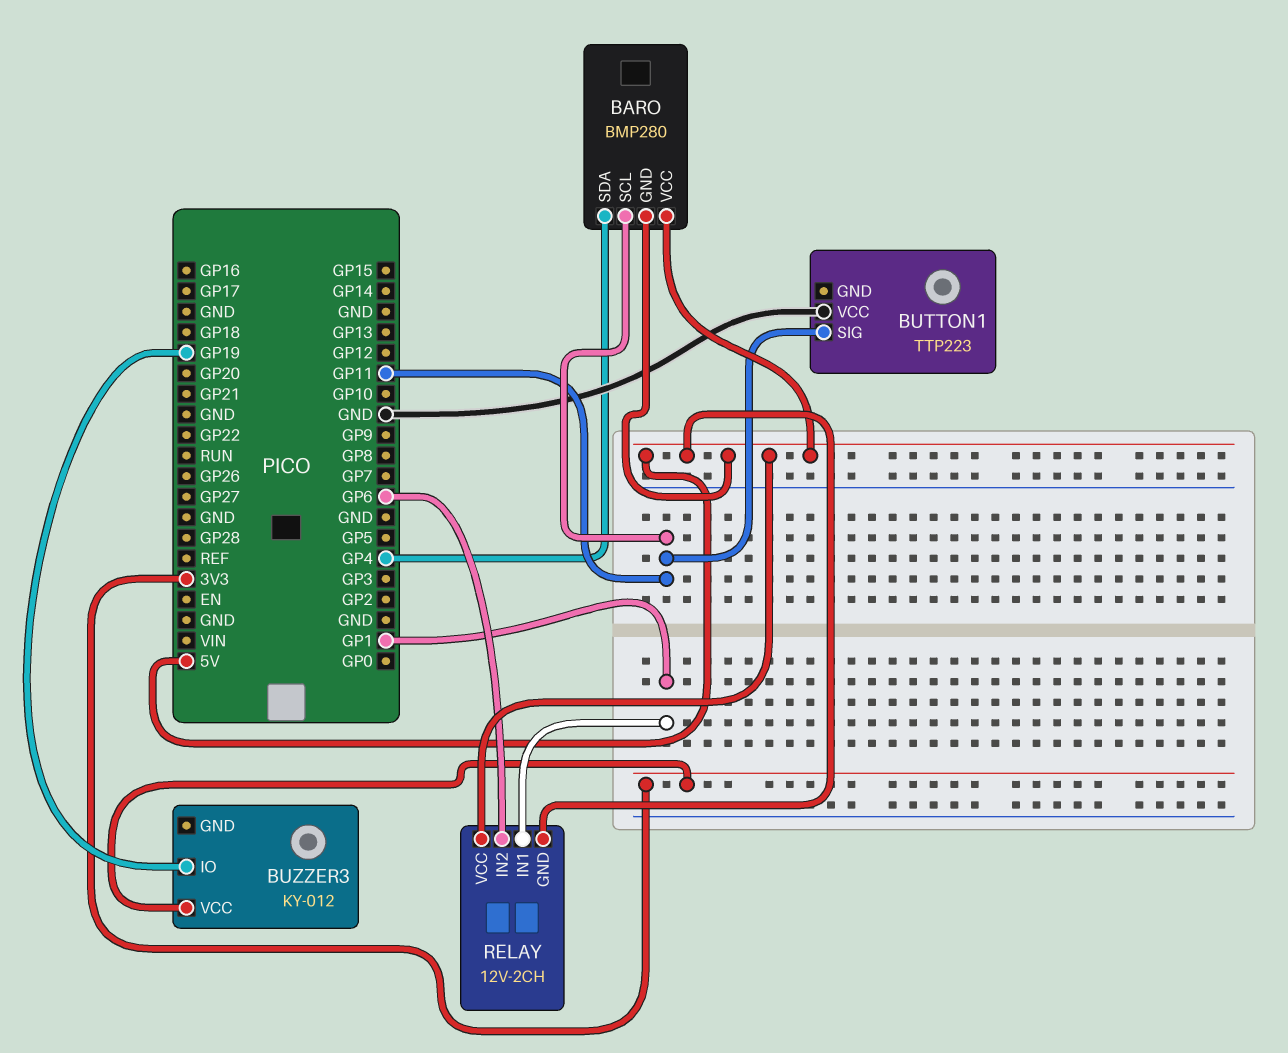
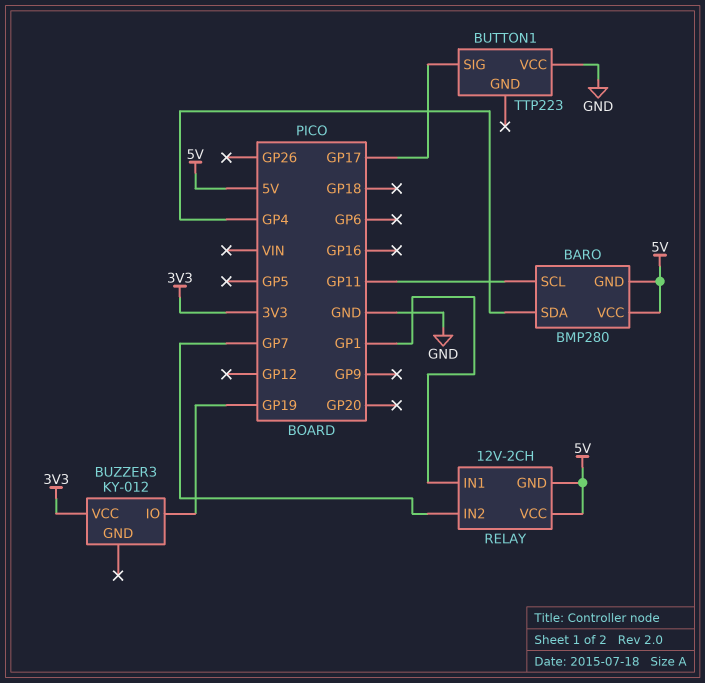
BUTTON1 pin SIG: GP11 -> GP17
RELAY pin IN2: GP6 -> GP7

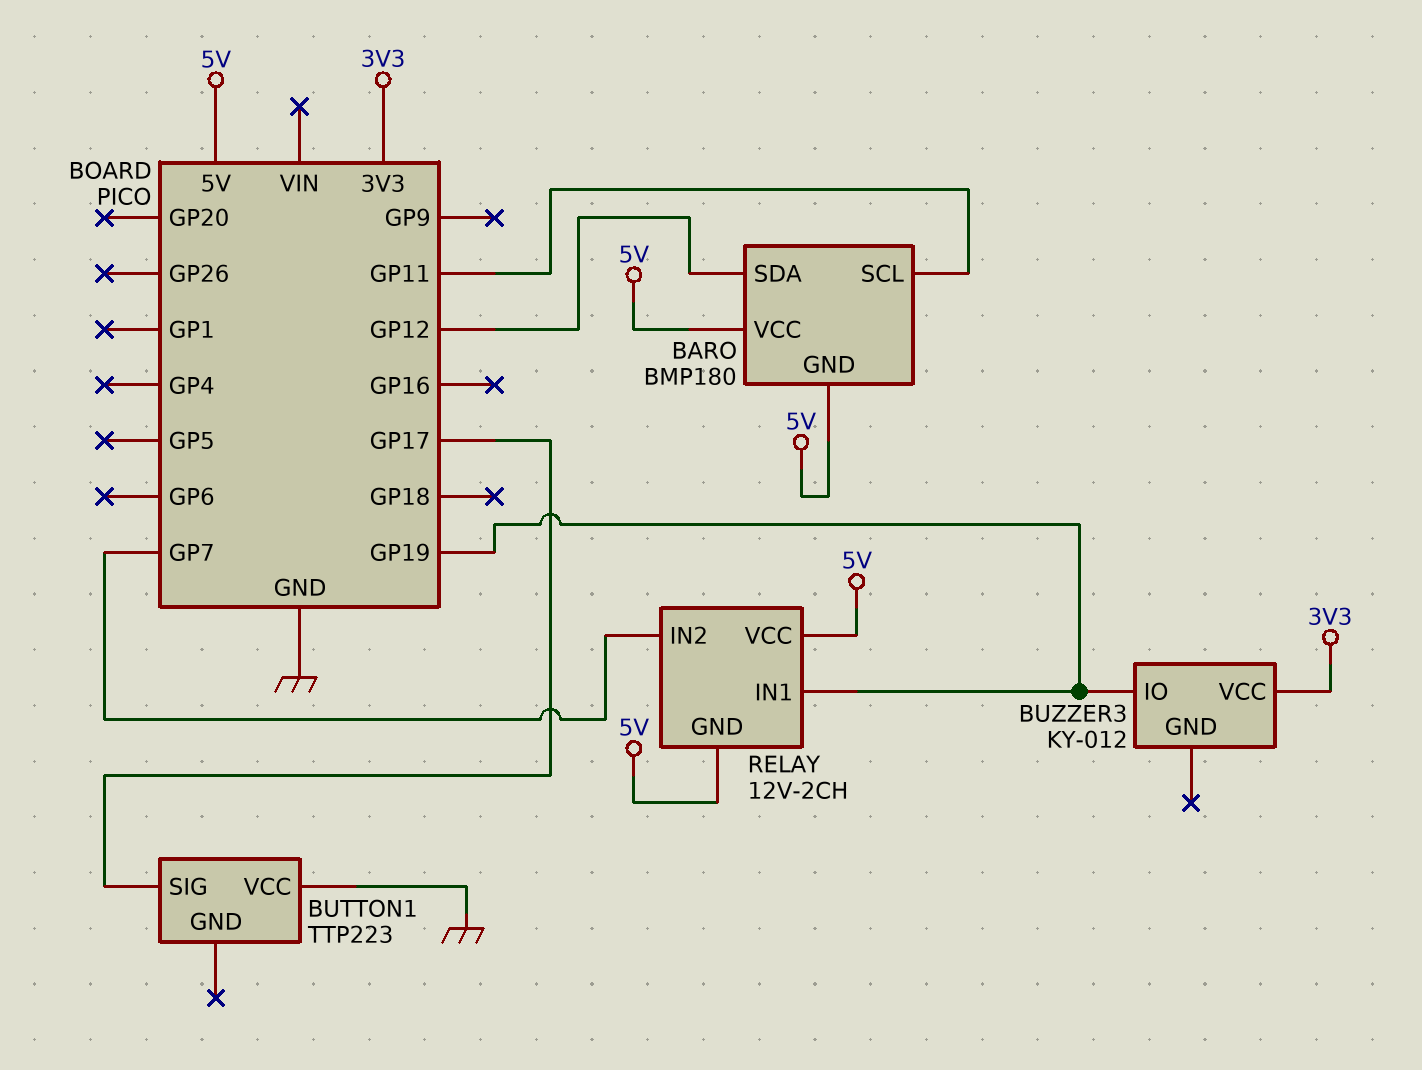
BARO: BMP280 -> BMP180
BARO pin SDA: GP4 -> GP12
RELAY pin IN1: GP1 -> GP19

